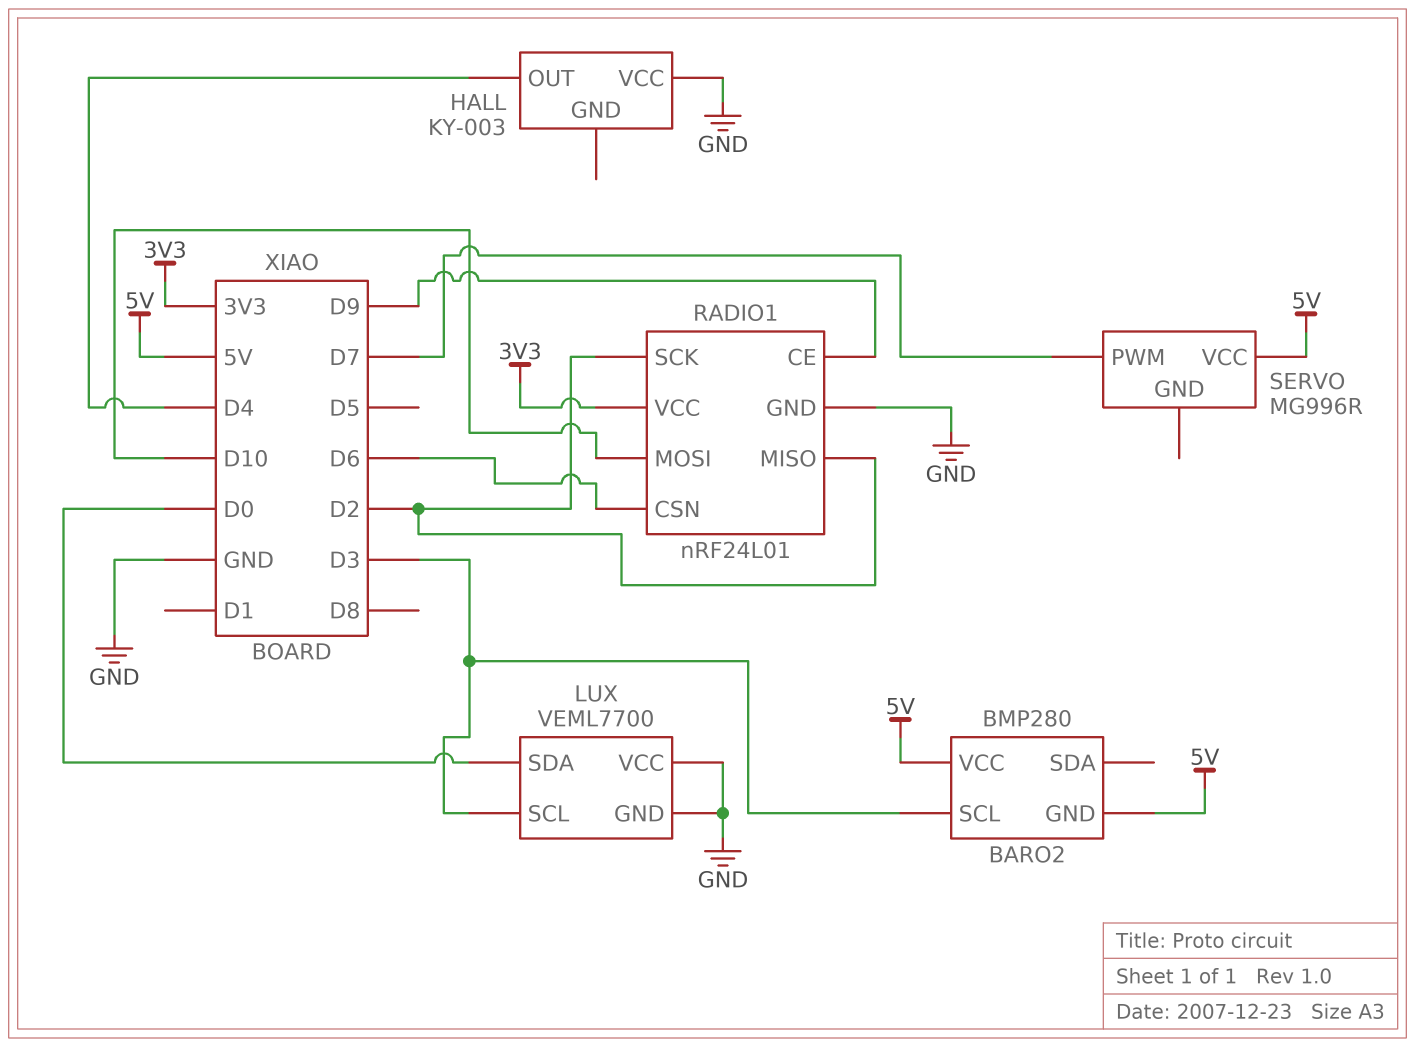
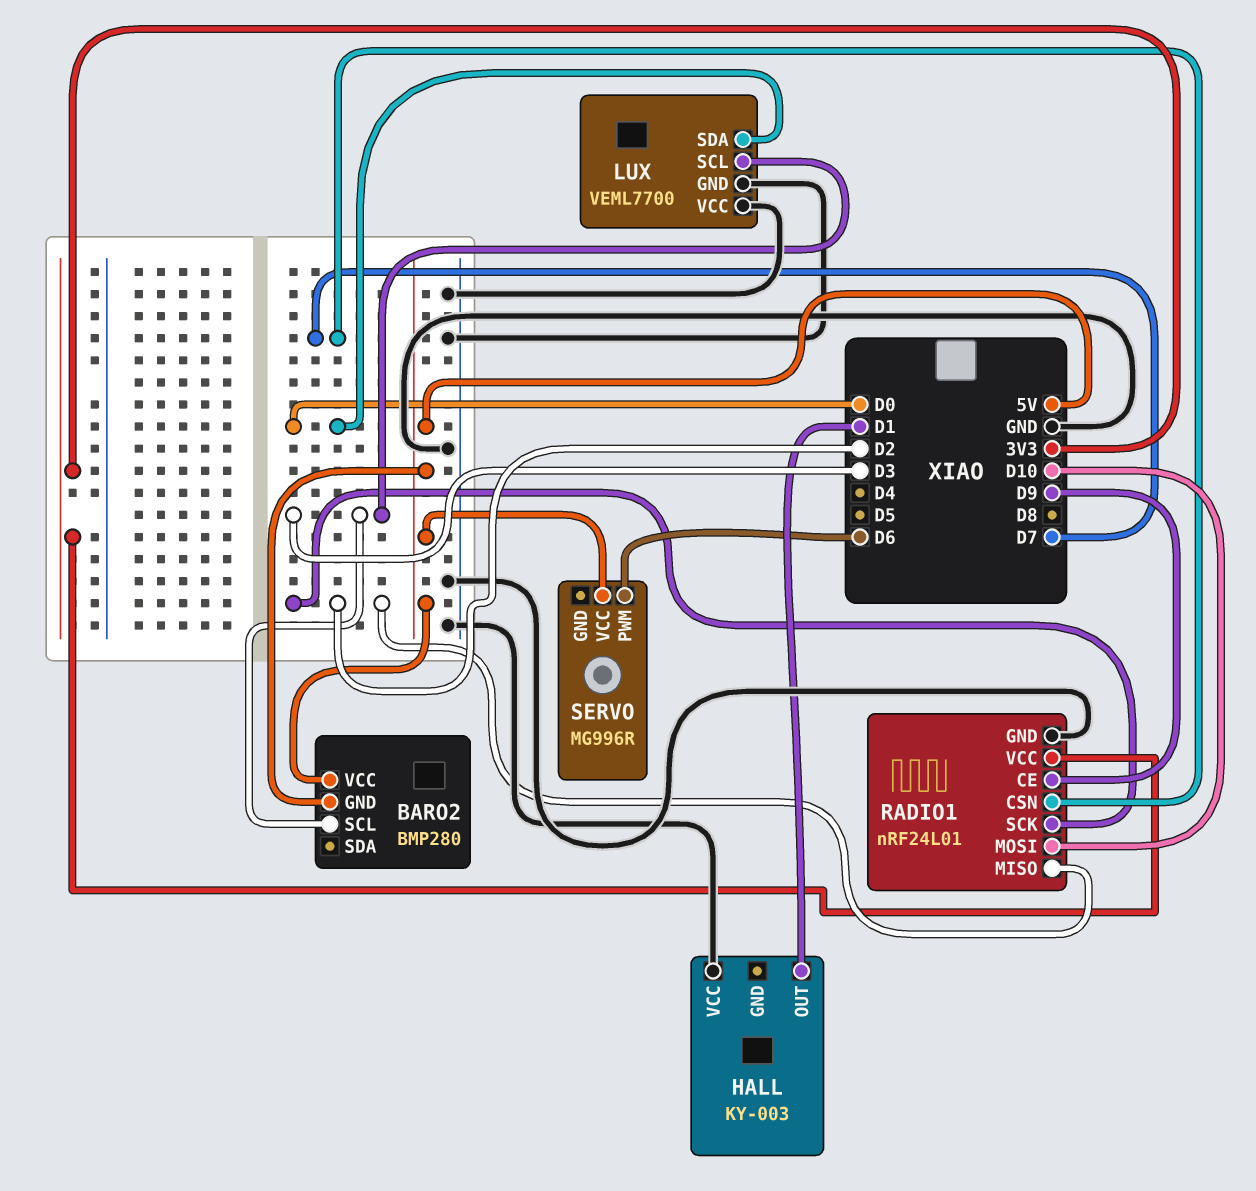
HALL pin OUT: D4 -> D1
RADIO1 pin CSN: D6 -> D7
SERVO pin PWM: D7 -> D6

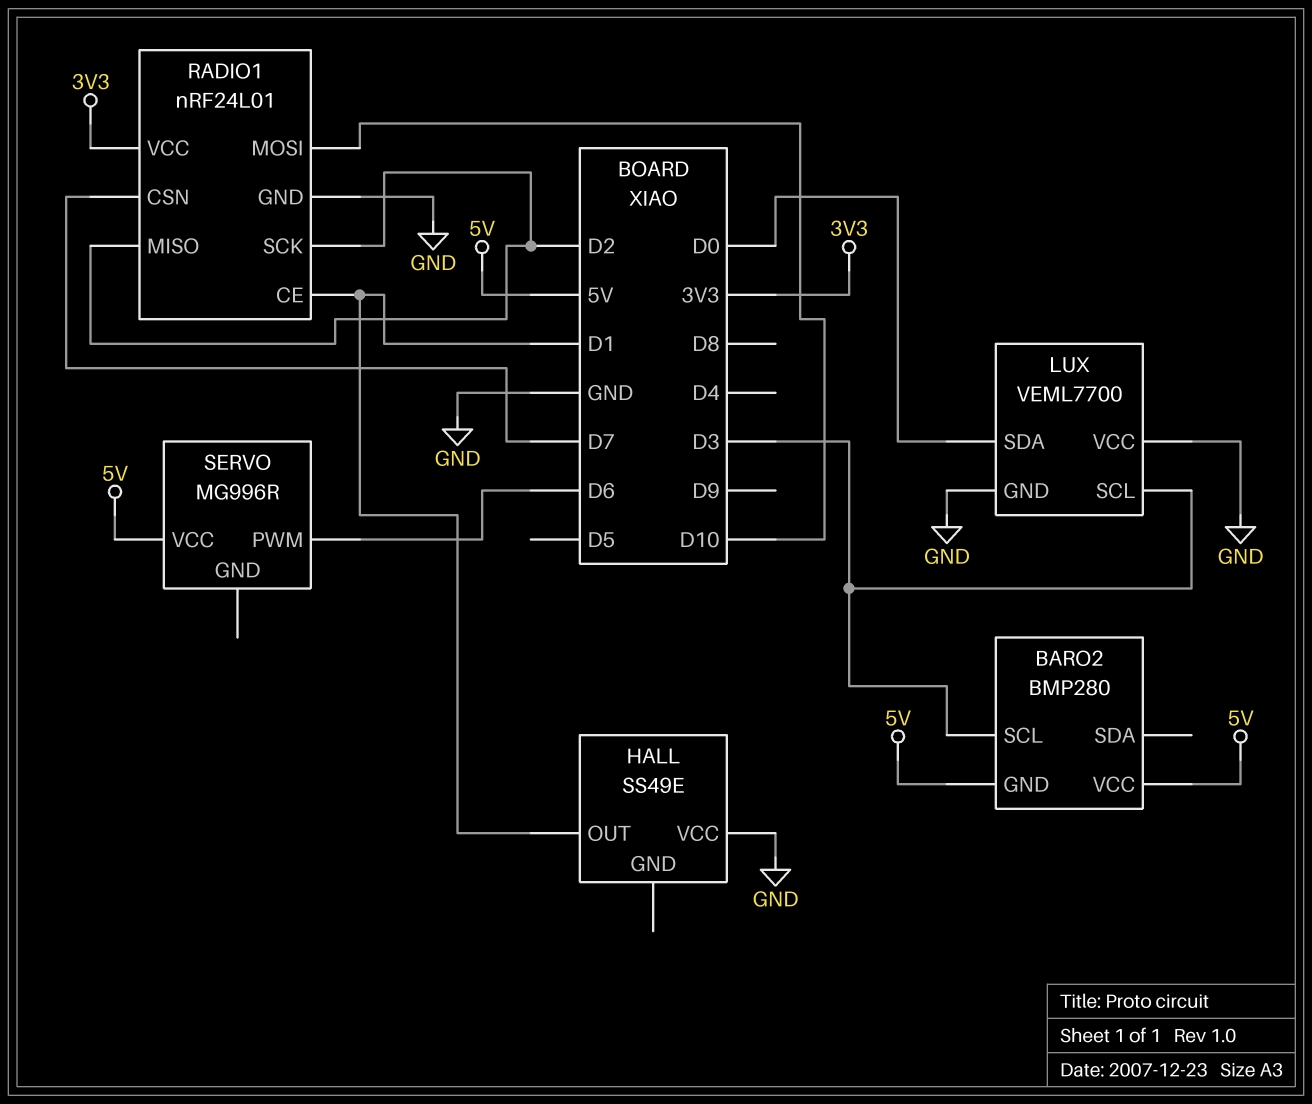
HALL: KY-003 -> SS49E
RADIO1 pin CE: D9 -> D1

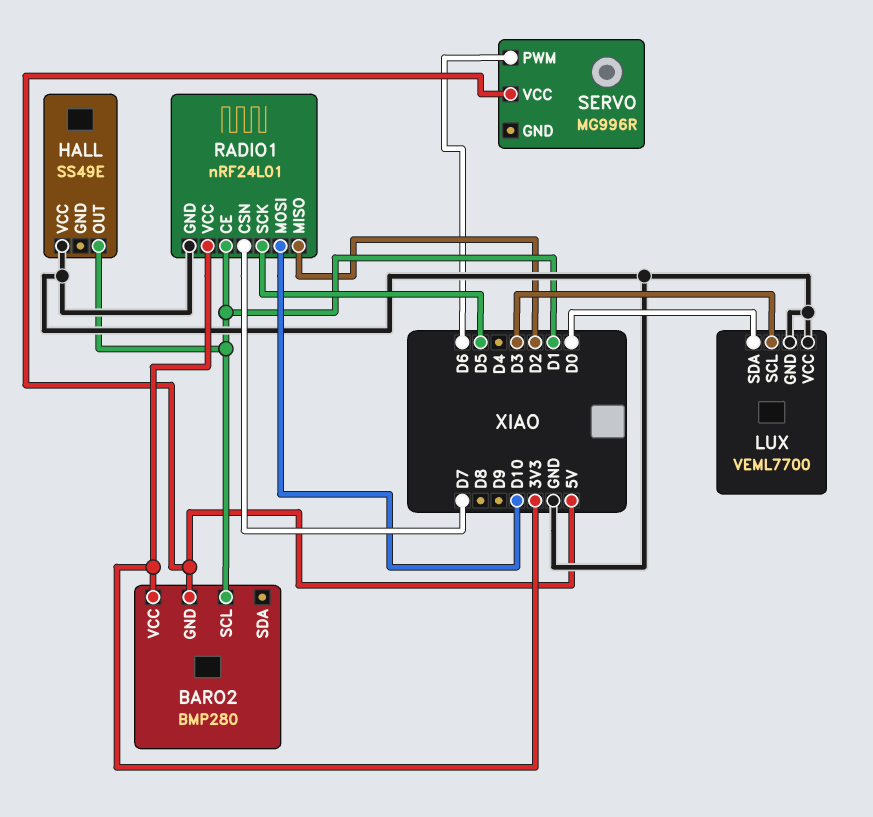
BARO2 pin SCL: D3 -> D1
BARO2 pin VCC: 5V -> 3V3
RADIO1 pin SCK: D2 -> D5

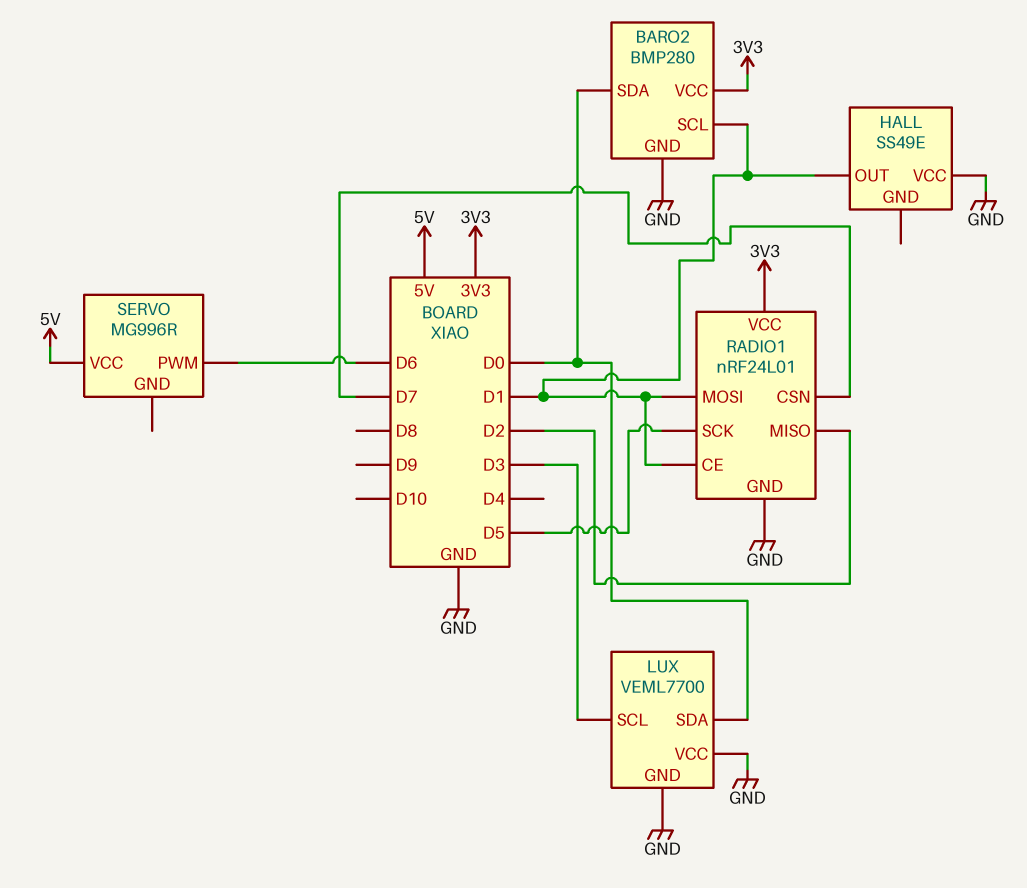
BARO2 pin GND: 5V -> GND
BARO2 pin SDA: none -> D0
RADIO1 pin MOSI: D10 -> D1

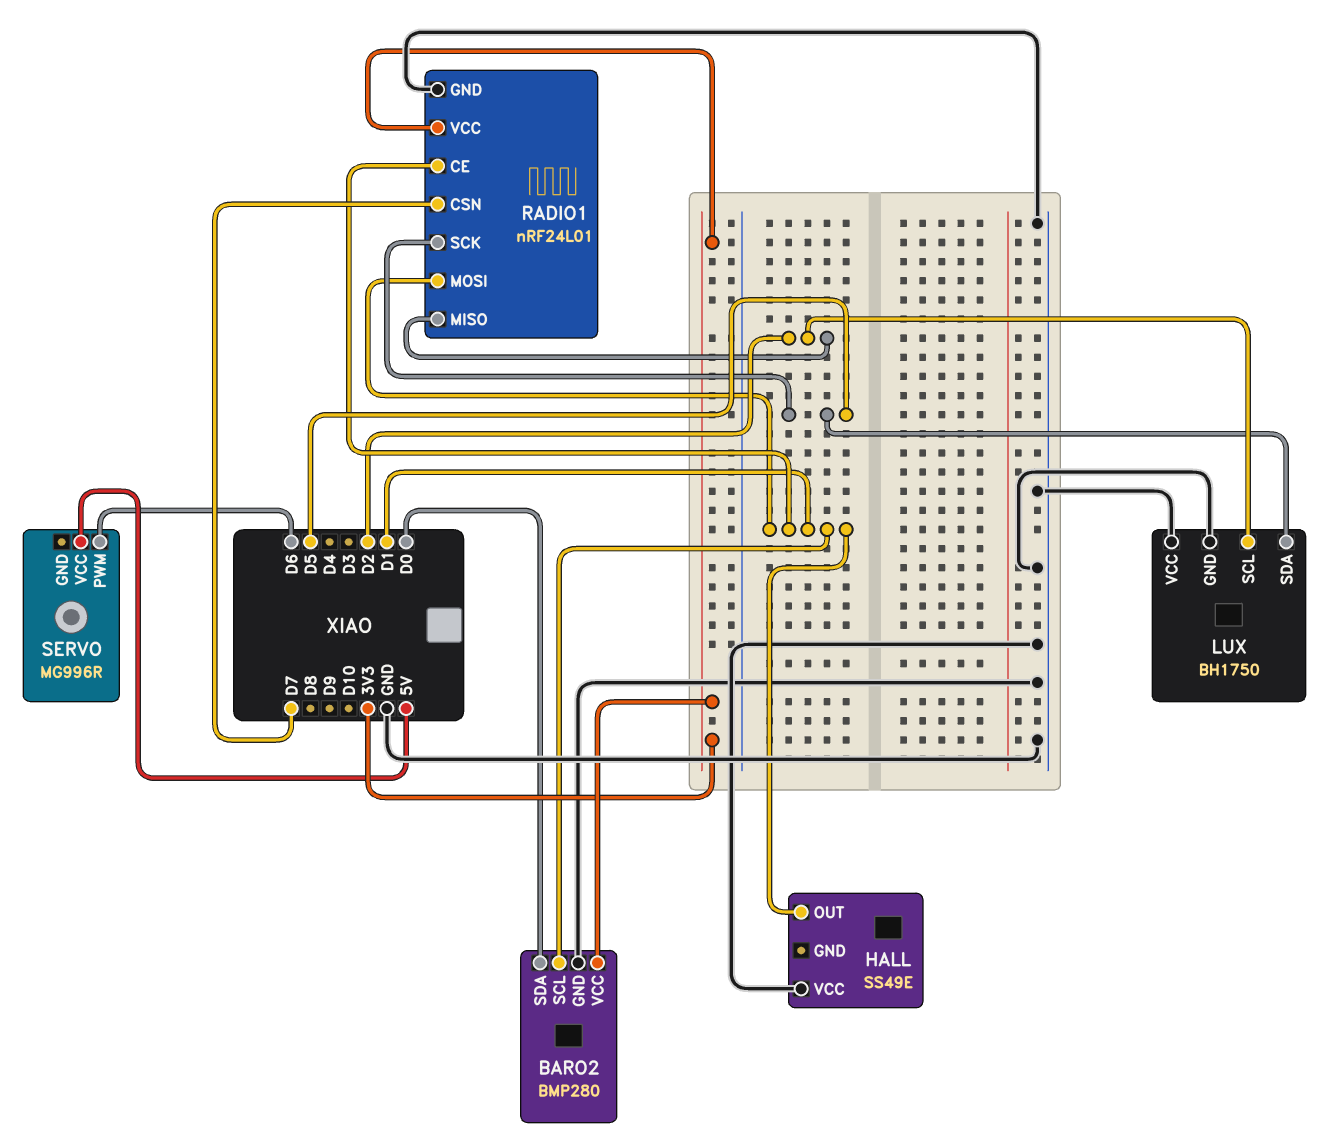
LUX: VEML7700 -> BH1750
LUX pin SCL: D3 -> D2
LUX pin SDA: D0 -> D5

